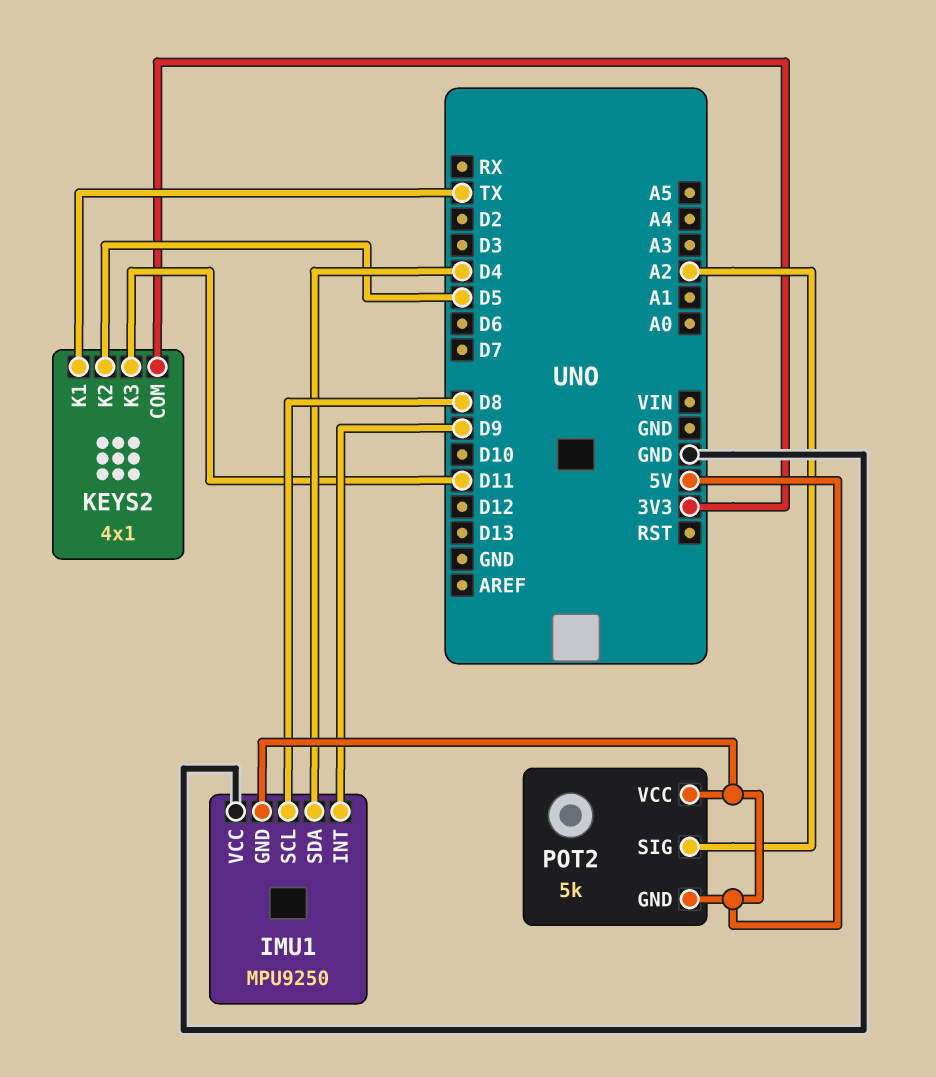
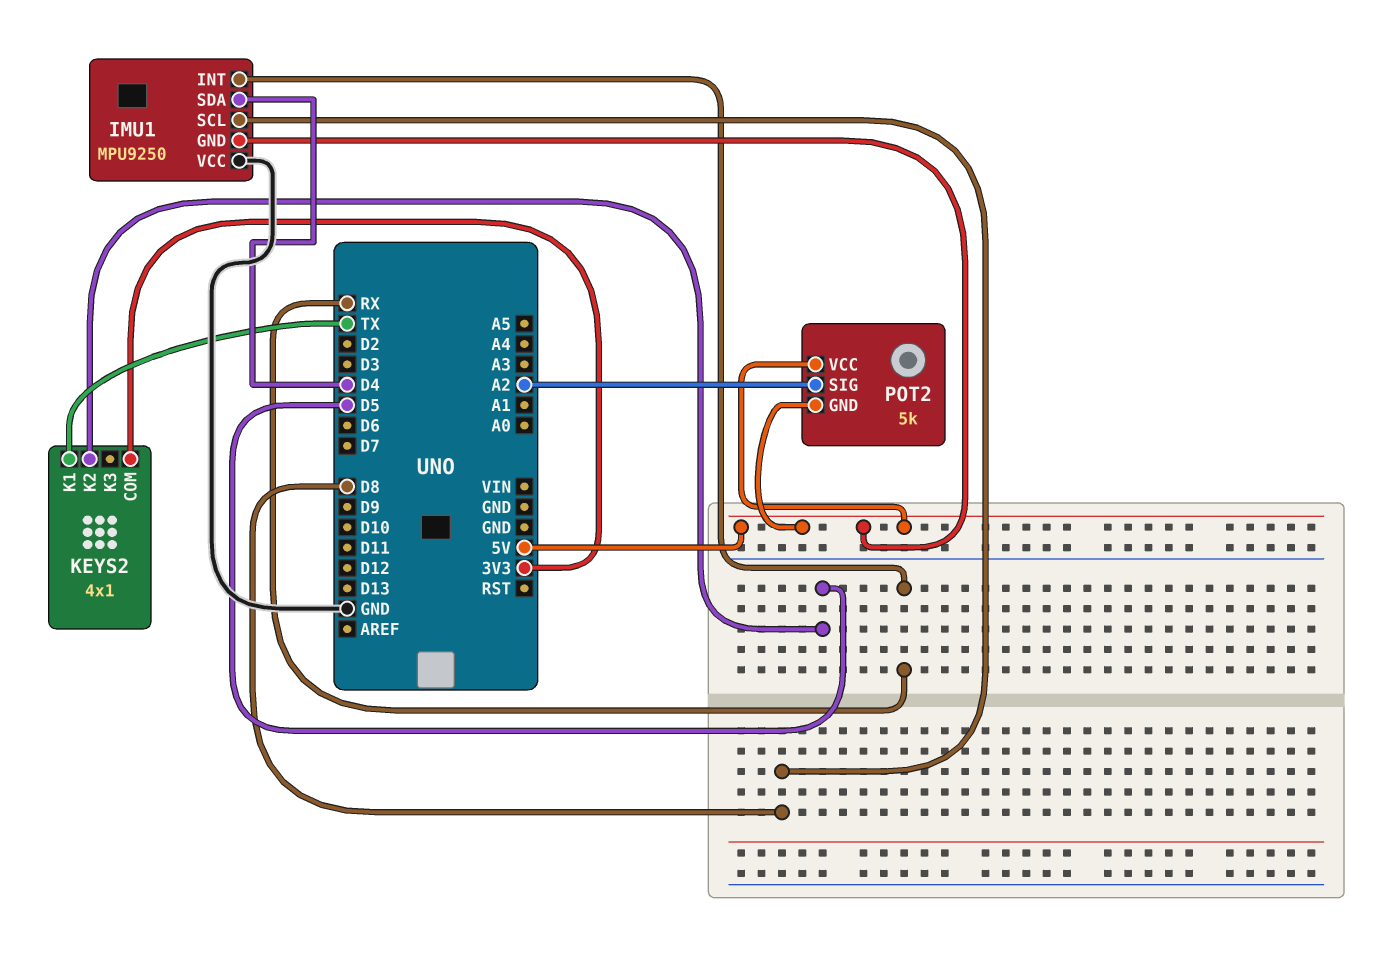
IMU1 pin INT: D9 -> RX
KEYS2 pin K3: D11 -> none

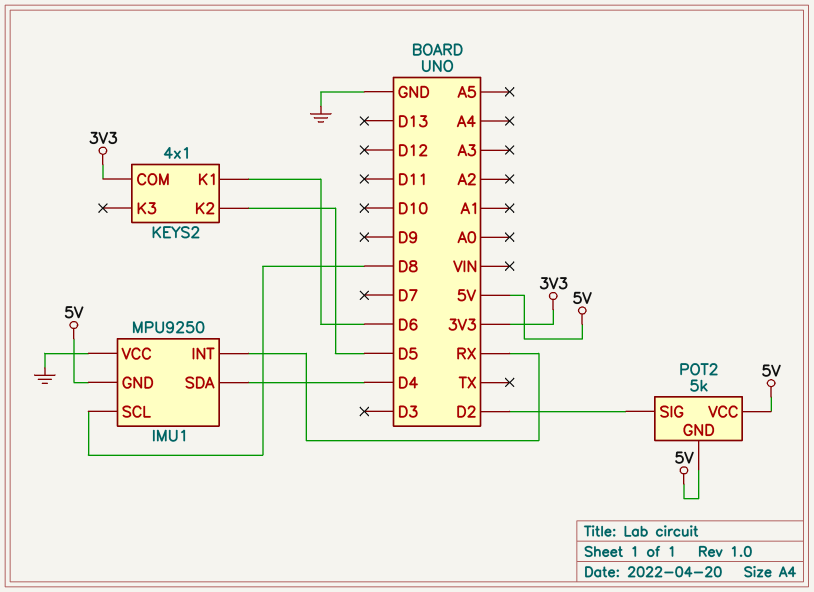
KEYS2 pin K1: TX -> D6
POT2 pin SIG: A2 -> D2

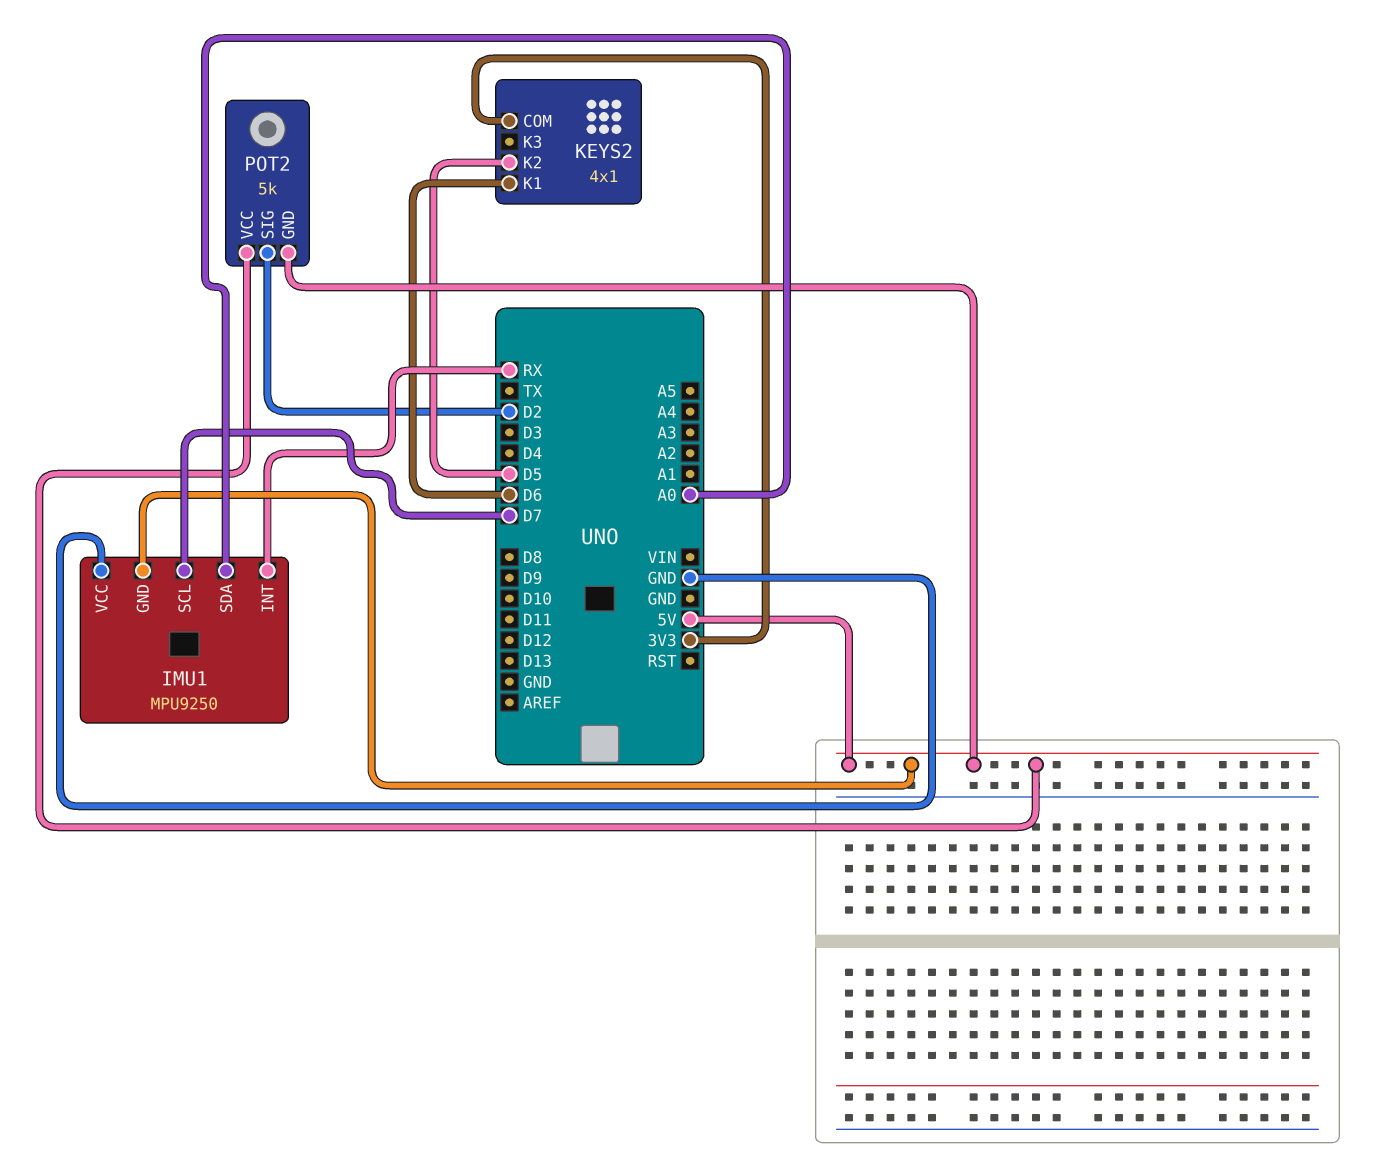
IMU1 pin SCL: D8 -> D7
IMU1 pin SDA: D4 -> A0

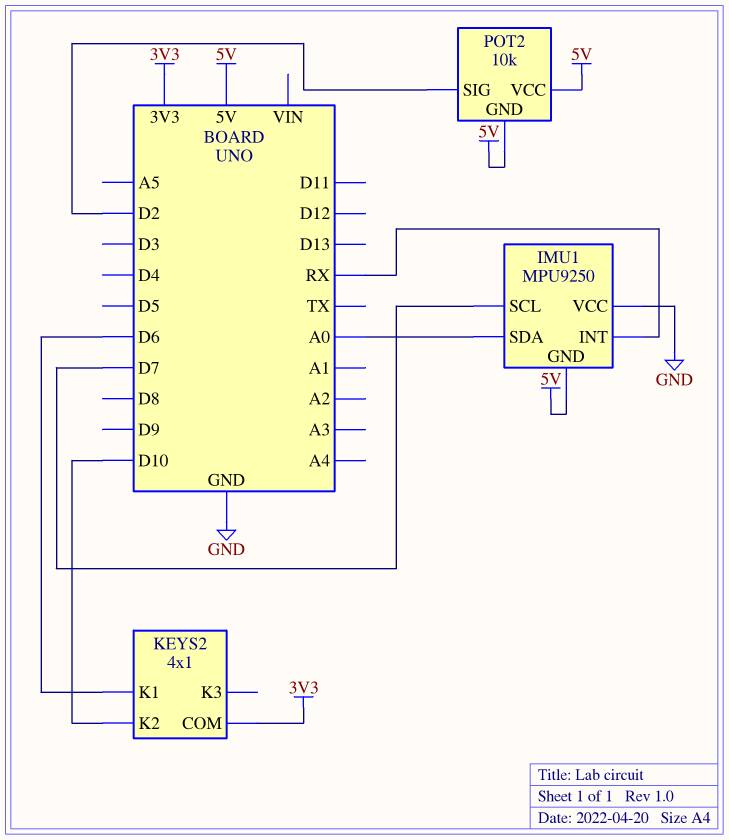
KEYS2 pin K2: D5 -> D10
POT2: 5k -> 10k

